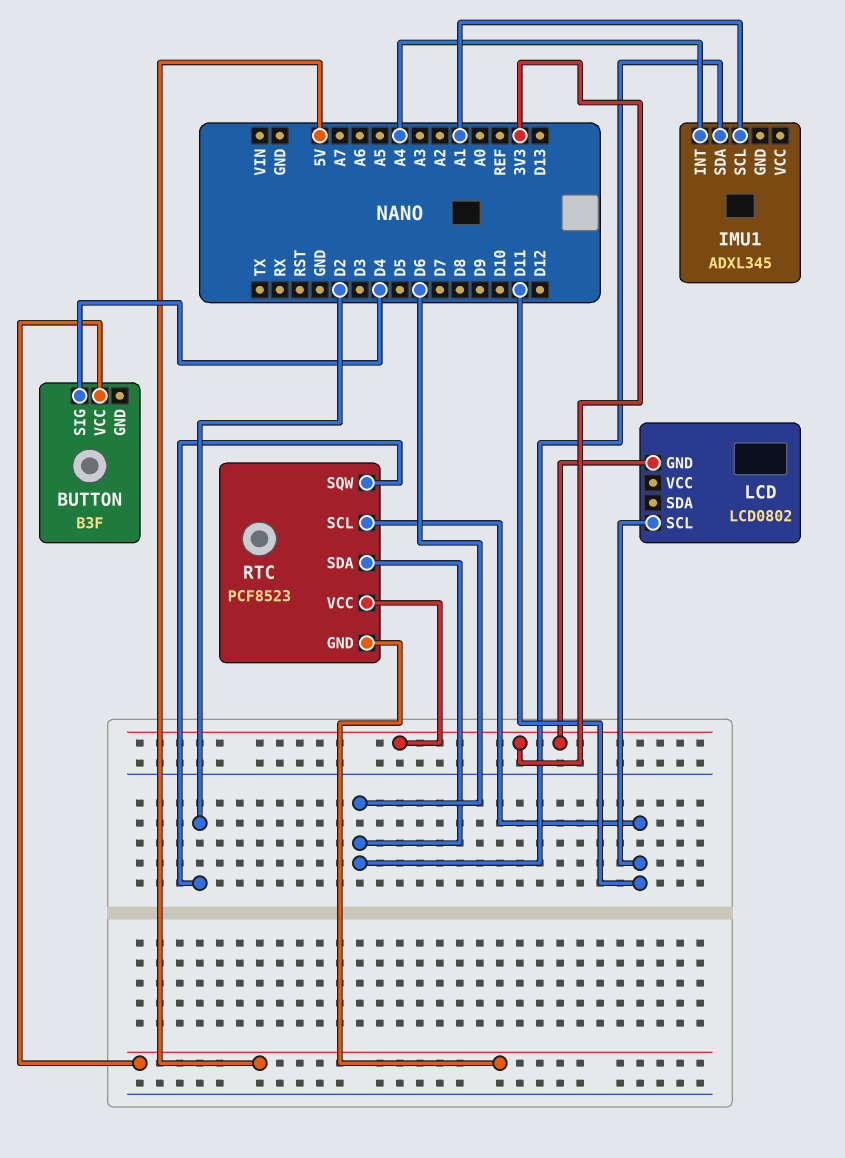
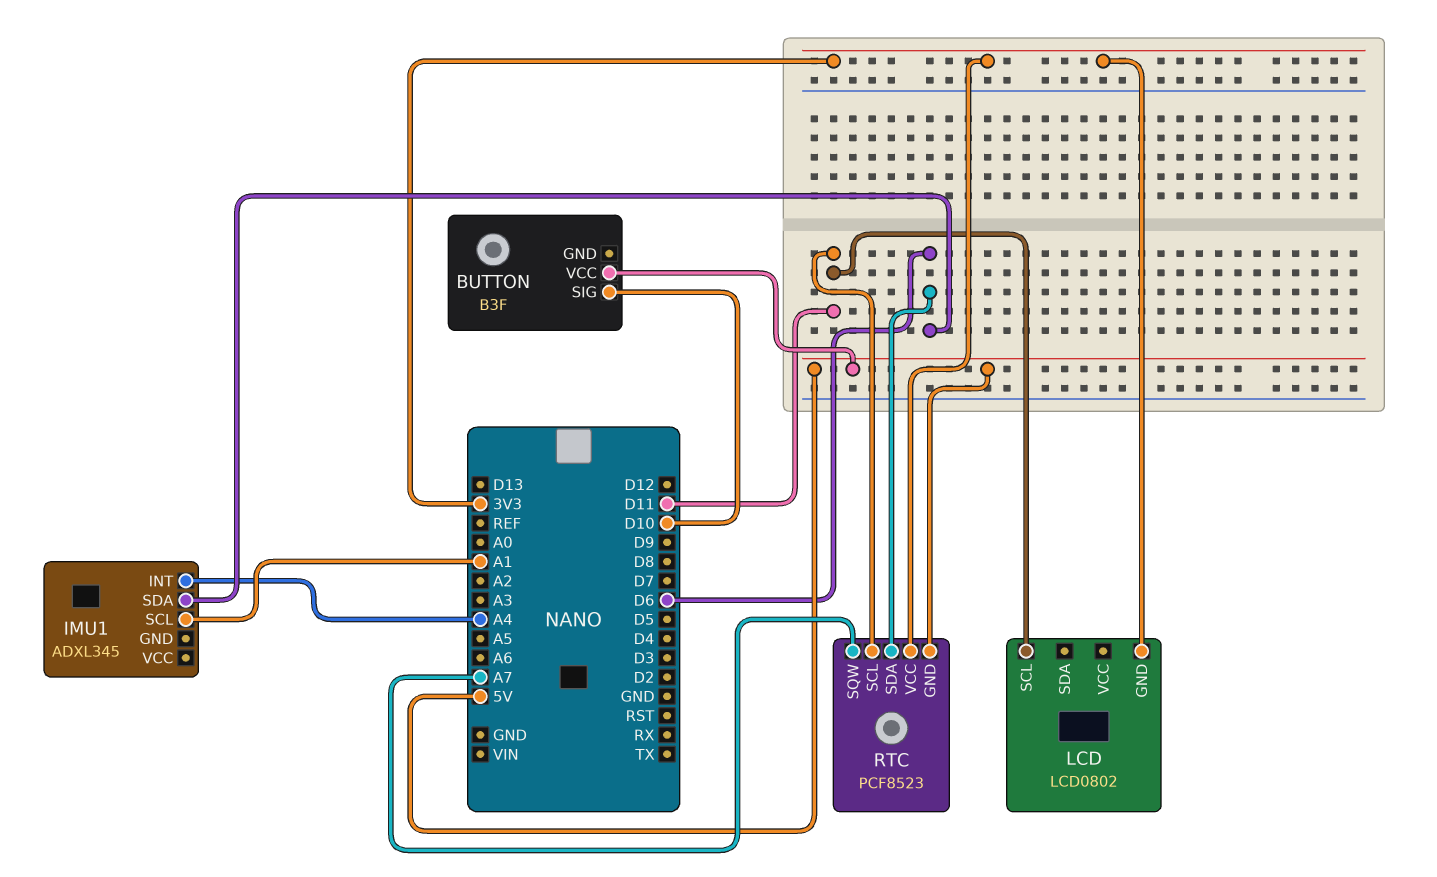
BUTTON pin SIG: D4 -> D10
RTC pin SQW: D2 -> A7

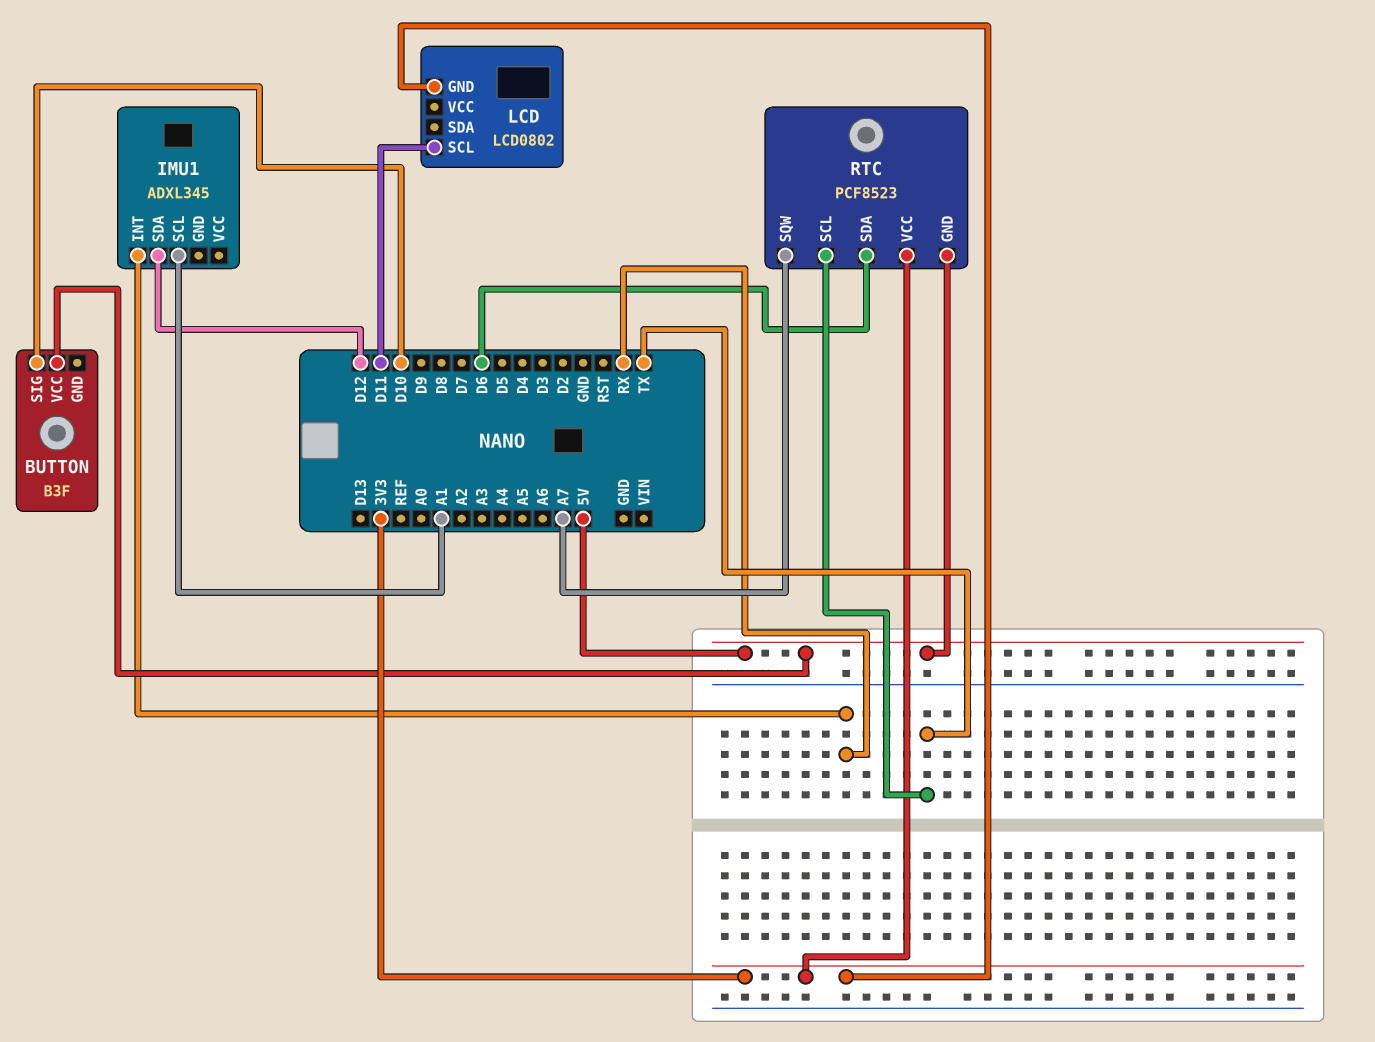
IMU1 pin INT: A4 -> RX
IMU1 pin SDA: D6 -> D12
RTC pin SCL: D11 -> TX

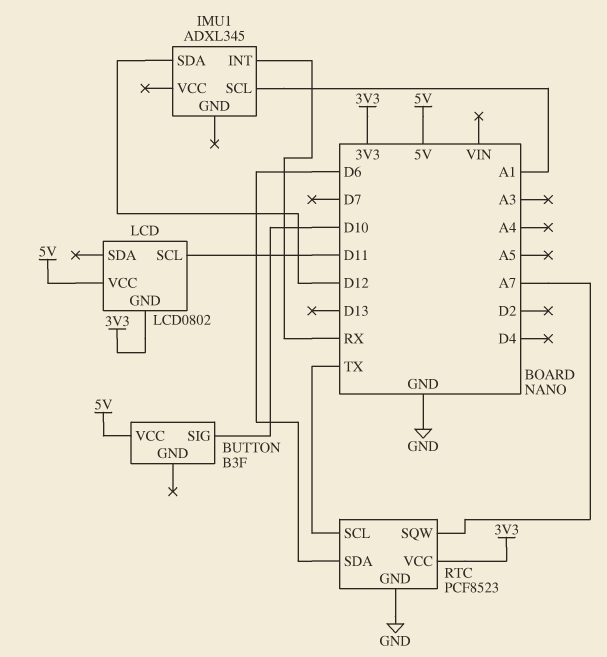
LCD pin VCC: none -> 5V
RTC pin GND: 5V -> GND

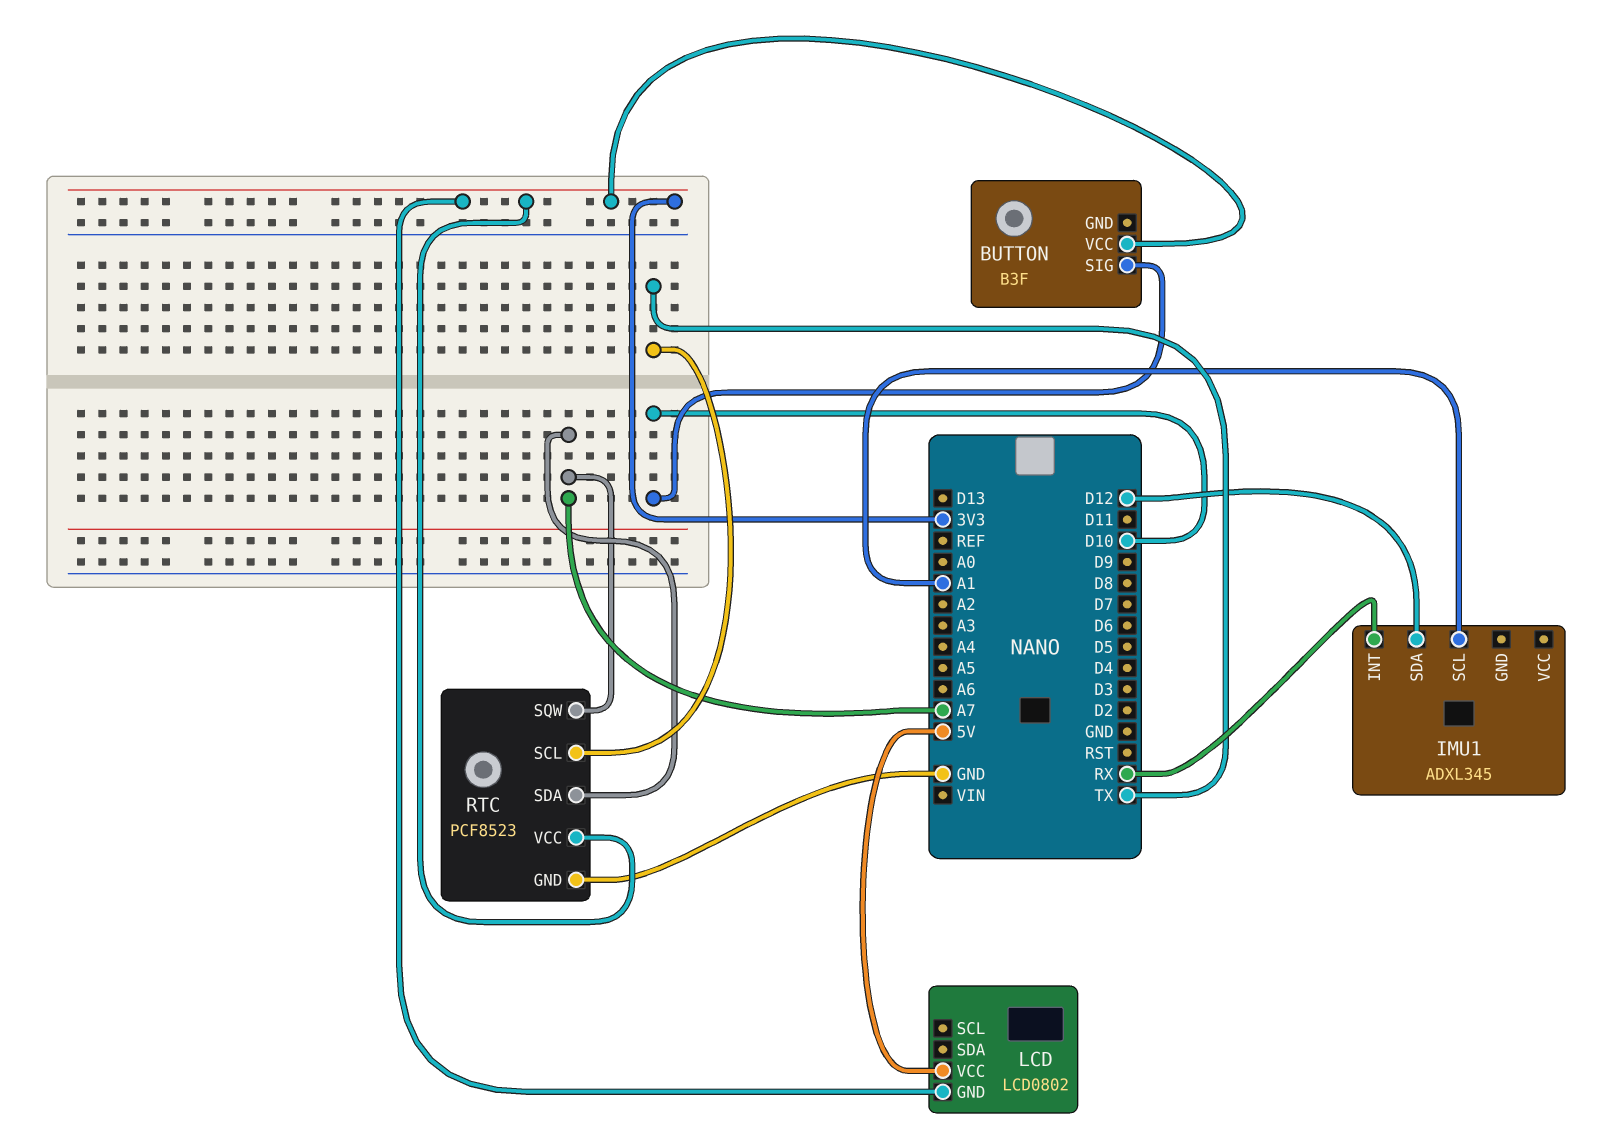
BUTTON pin VCC: 5V -> 3V3
LCD pin SCL: D11 -> none
RTC pin SDA: D6 -> A7

